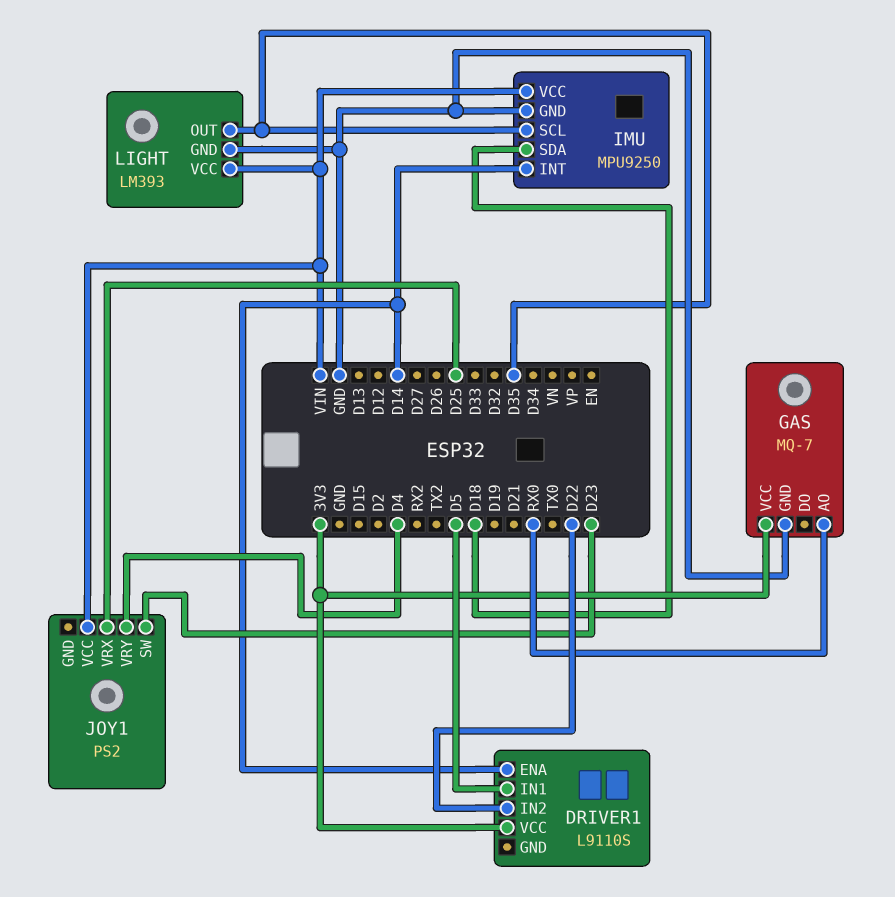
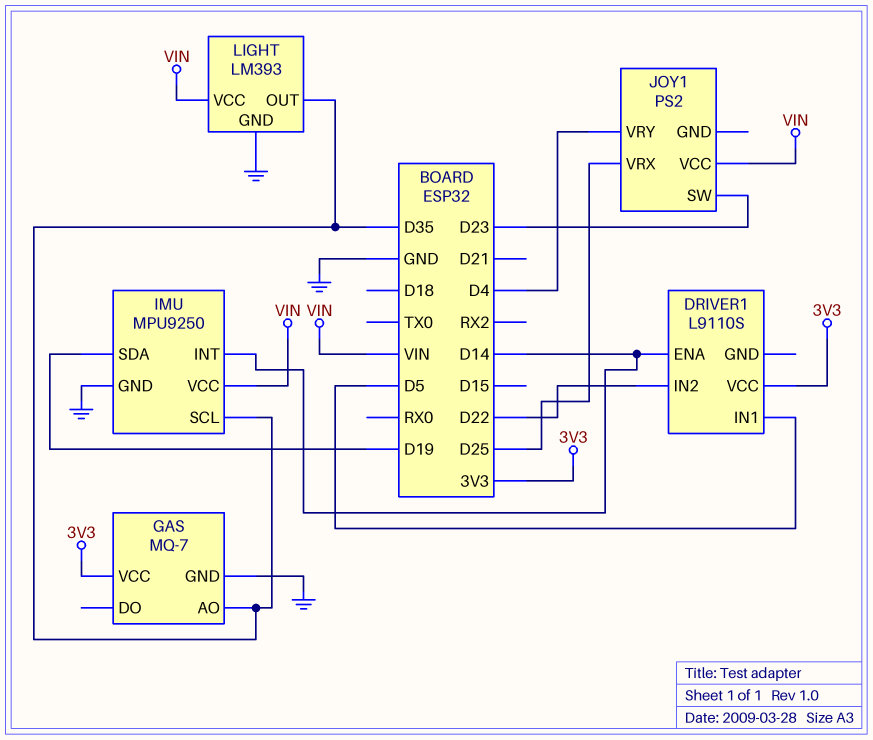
GAS pin AO: RX0 -> D35
IMU pin SDA: D18 -> D19

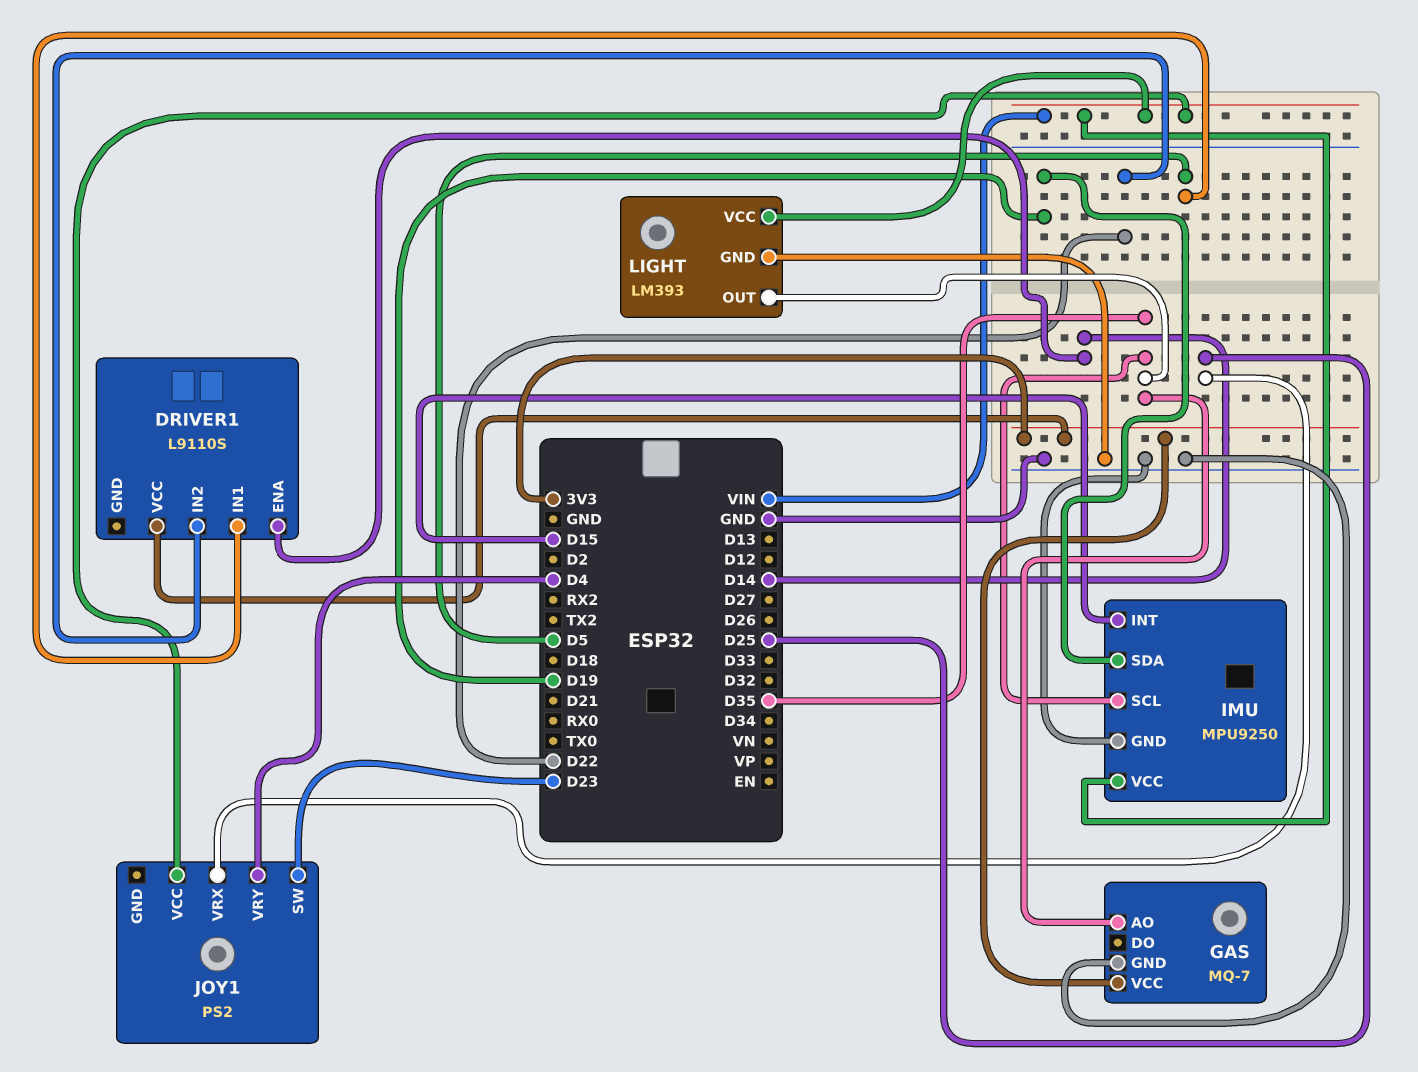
IMU pin INT: D14 -> D15

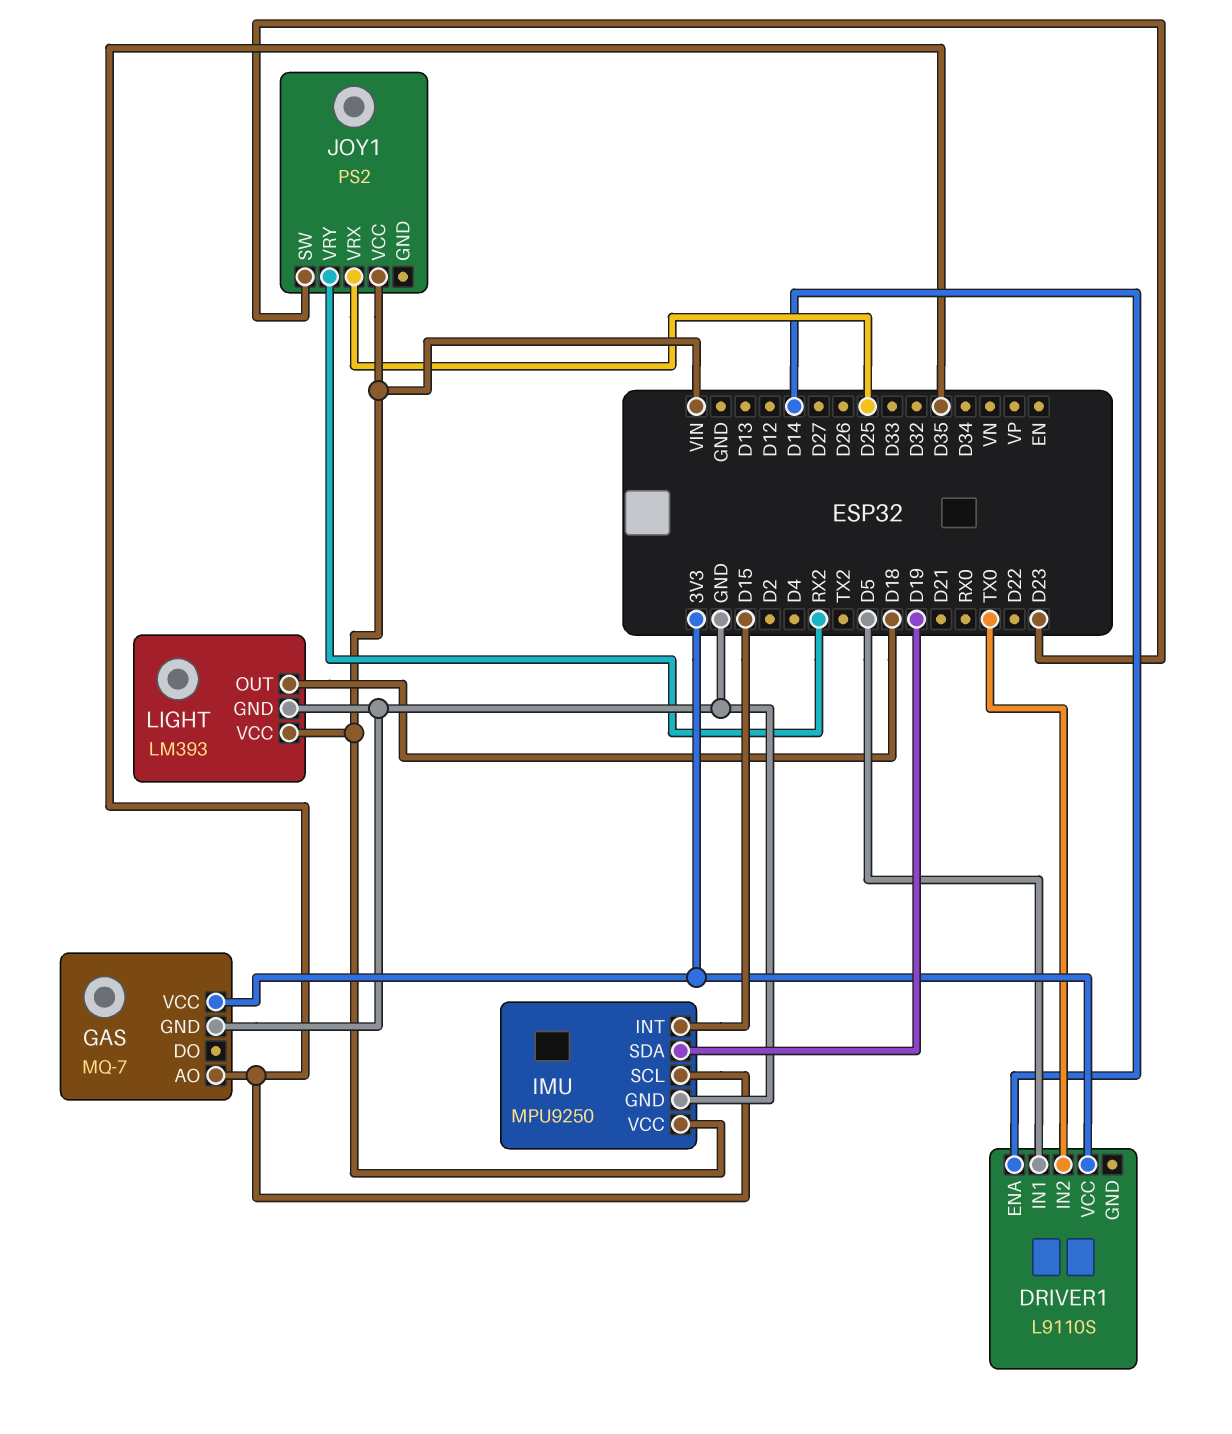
DRIVER1 pin IN2: D22 -> TX0
JOY1 pin VRY: D4 -> RX2
LIGHT pin OUT: D35 -> D18

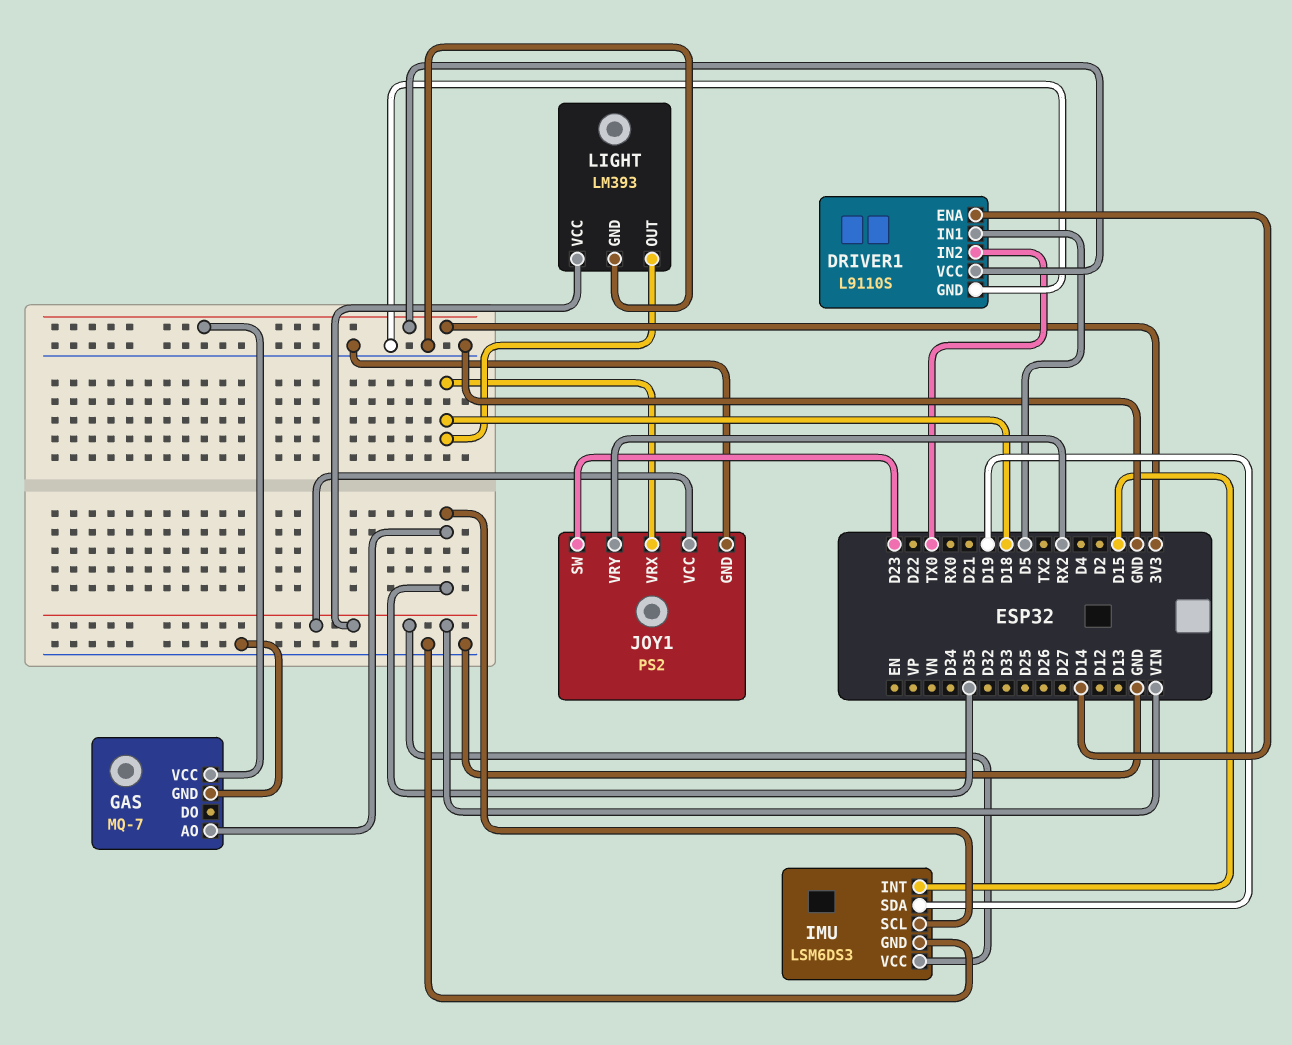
DRIVER1 pin GND: none -> GND
IMU: MPU9250 -> LSM6DS3
JOY1 pin GND: none -> GND
JOY1 pin VRX: D25 -> D18

